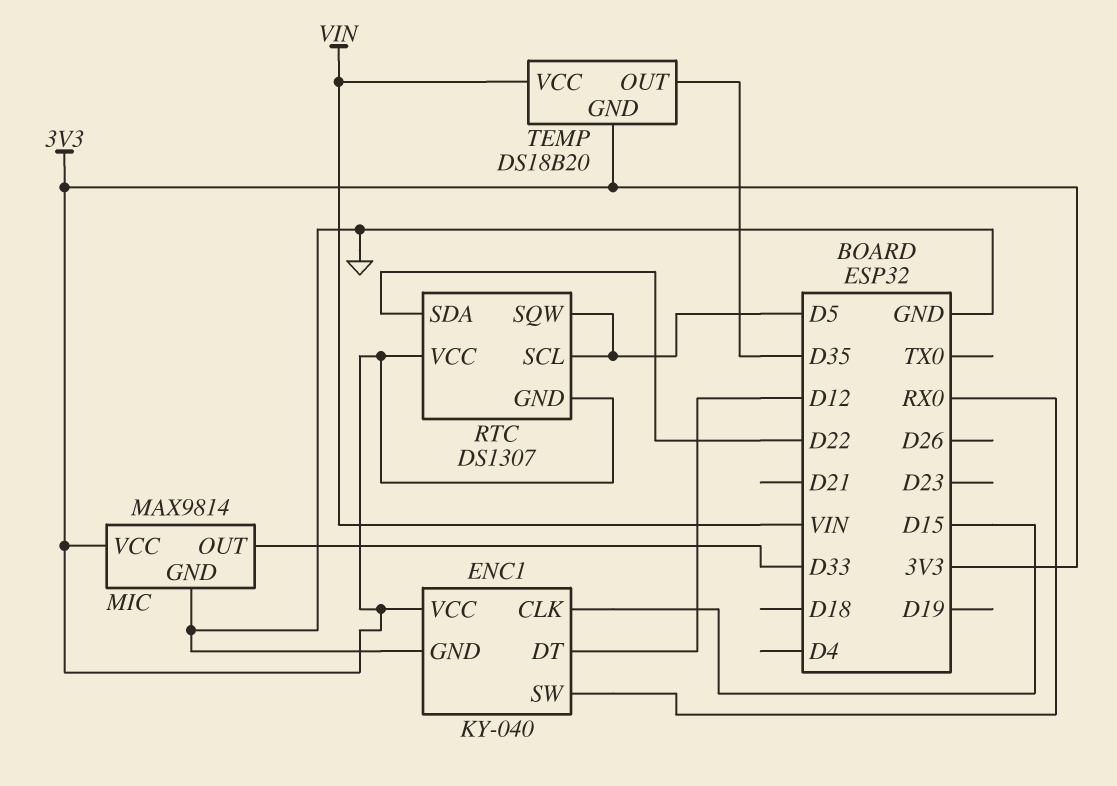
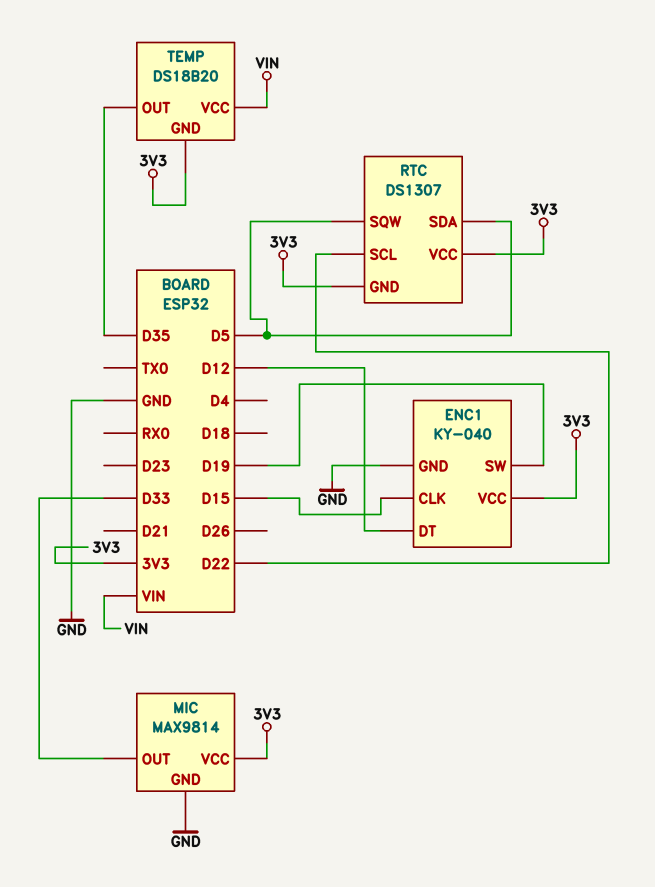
ENC1 pin SW: RX0 -> D19
RTC pin SCL: D5 -> D22
RTC pin SDA: D22 -> D5

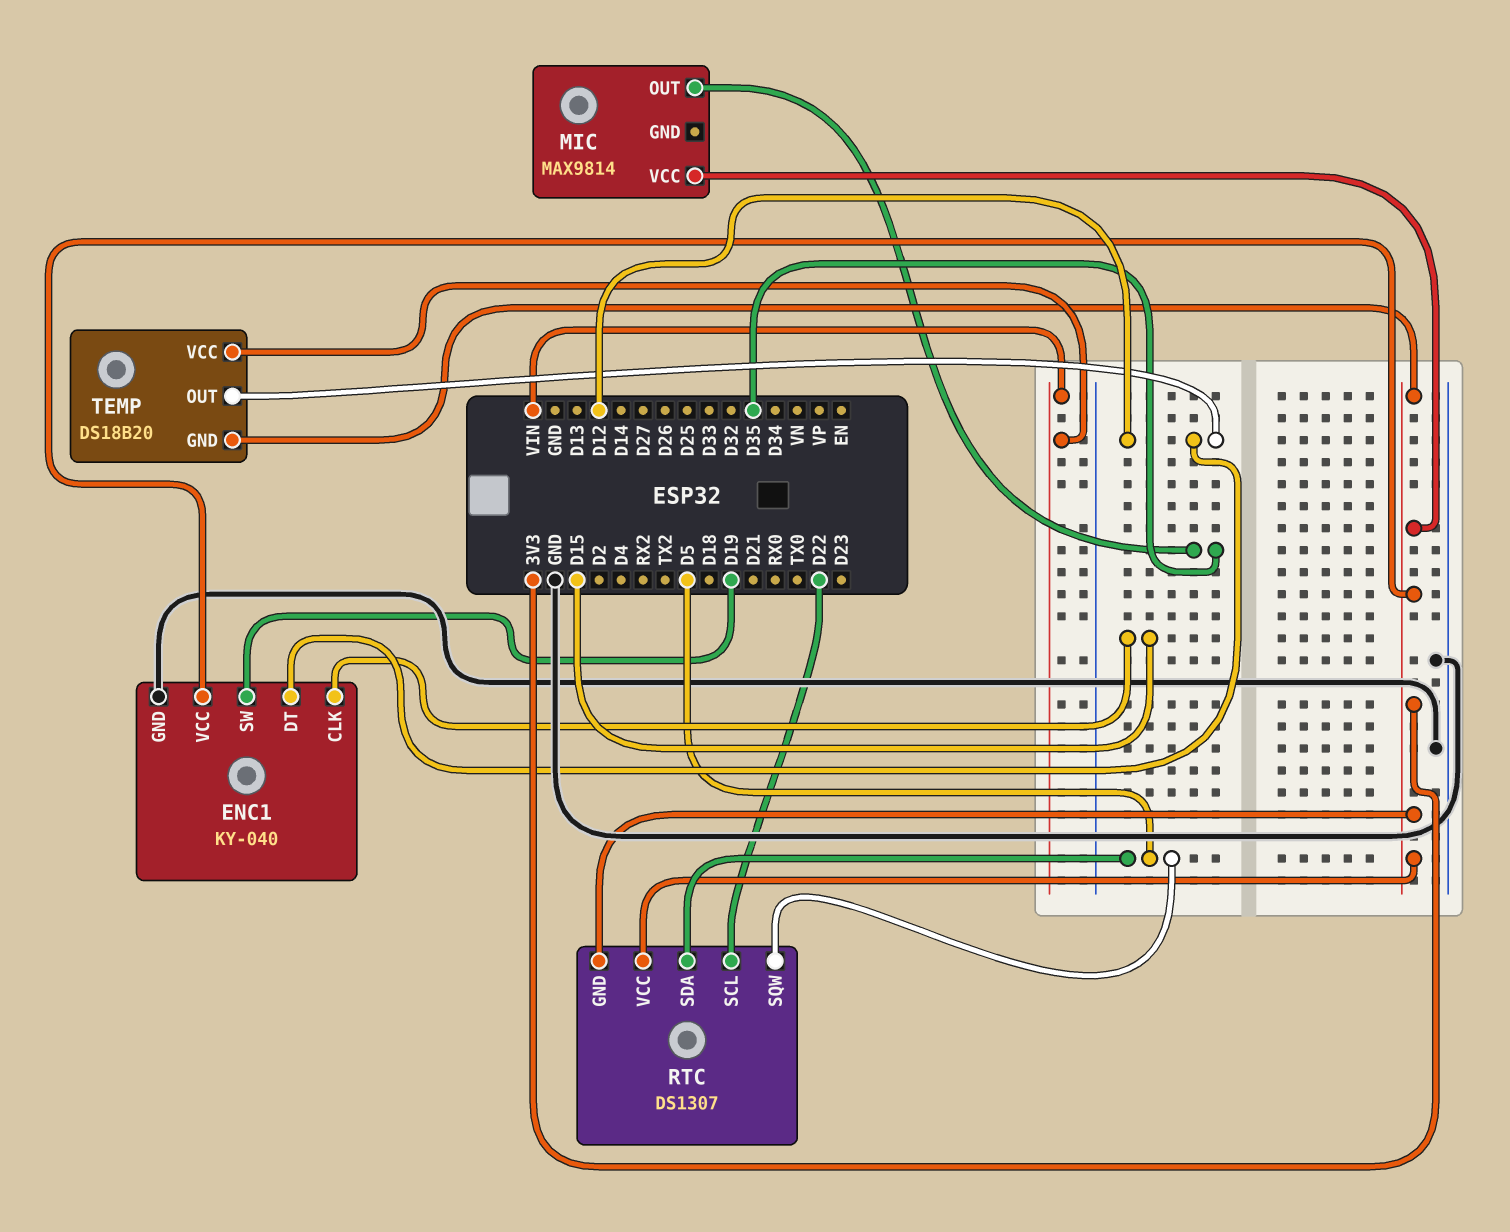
MIC pin GND: GND -> none
MIC pin OUT: D33 -> D35
TEMP pin OUT: D35 -> D12

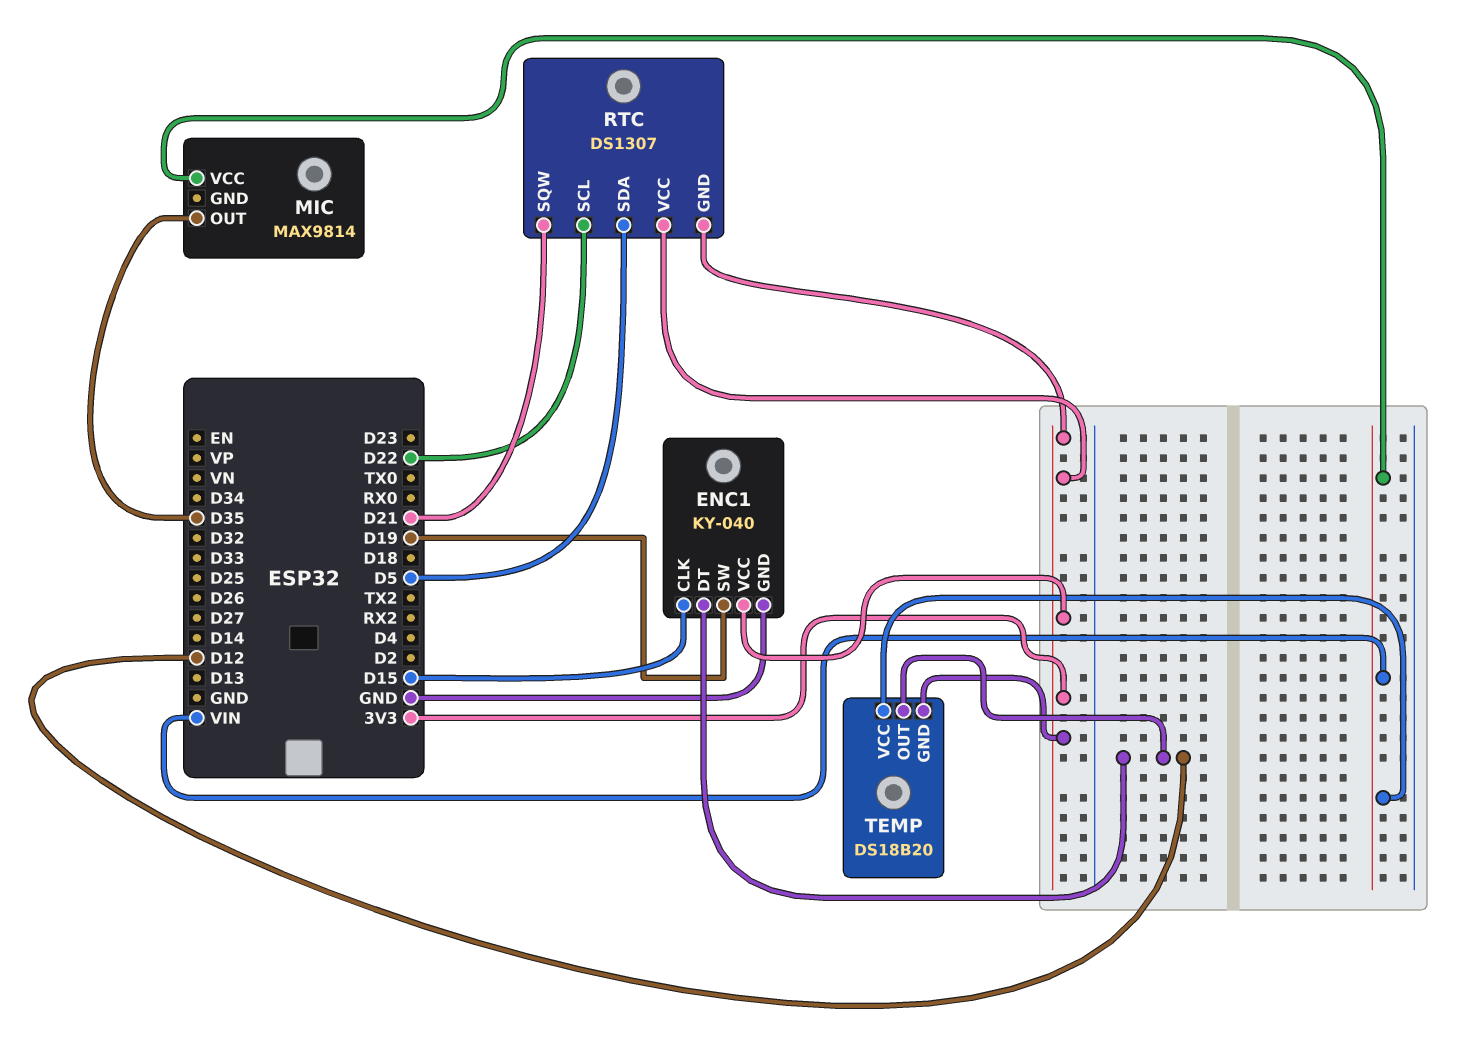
MIC pin VCC: 3V3 -> VIN
RTC pin SQW: D5 -> D21

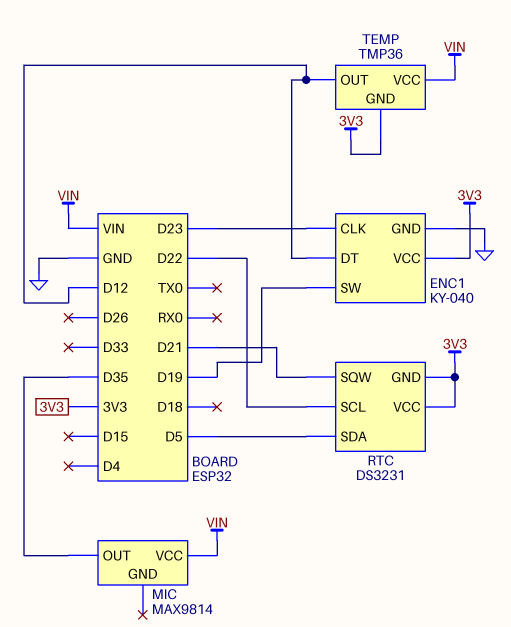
ENC1 pin CLK: D15 -> D23
RTC: DS1307 -> DS3231
TEMP: DS18B20 -> TMP36

